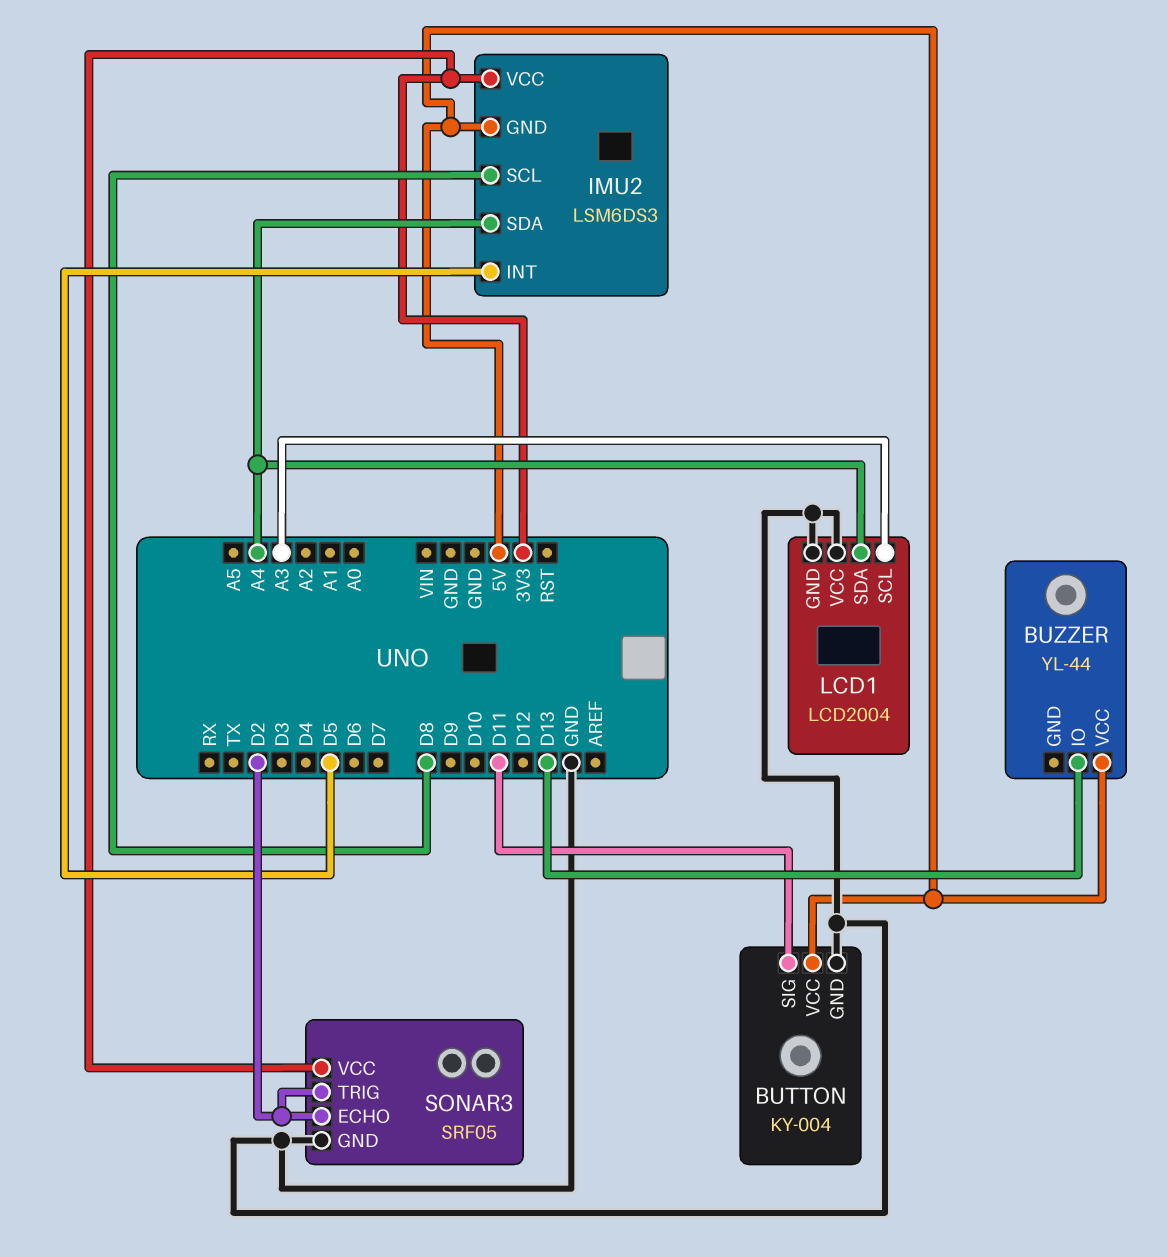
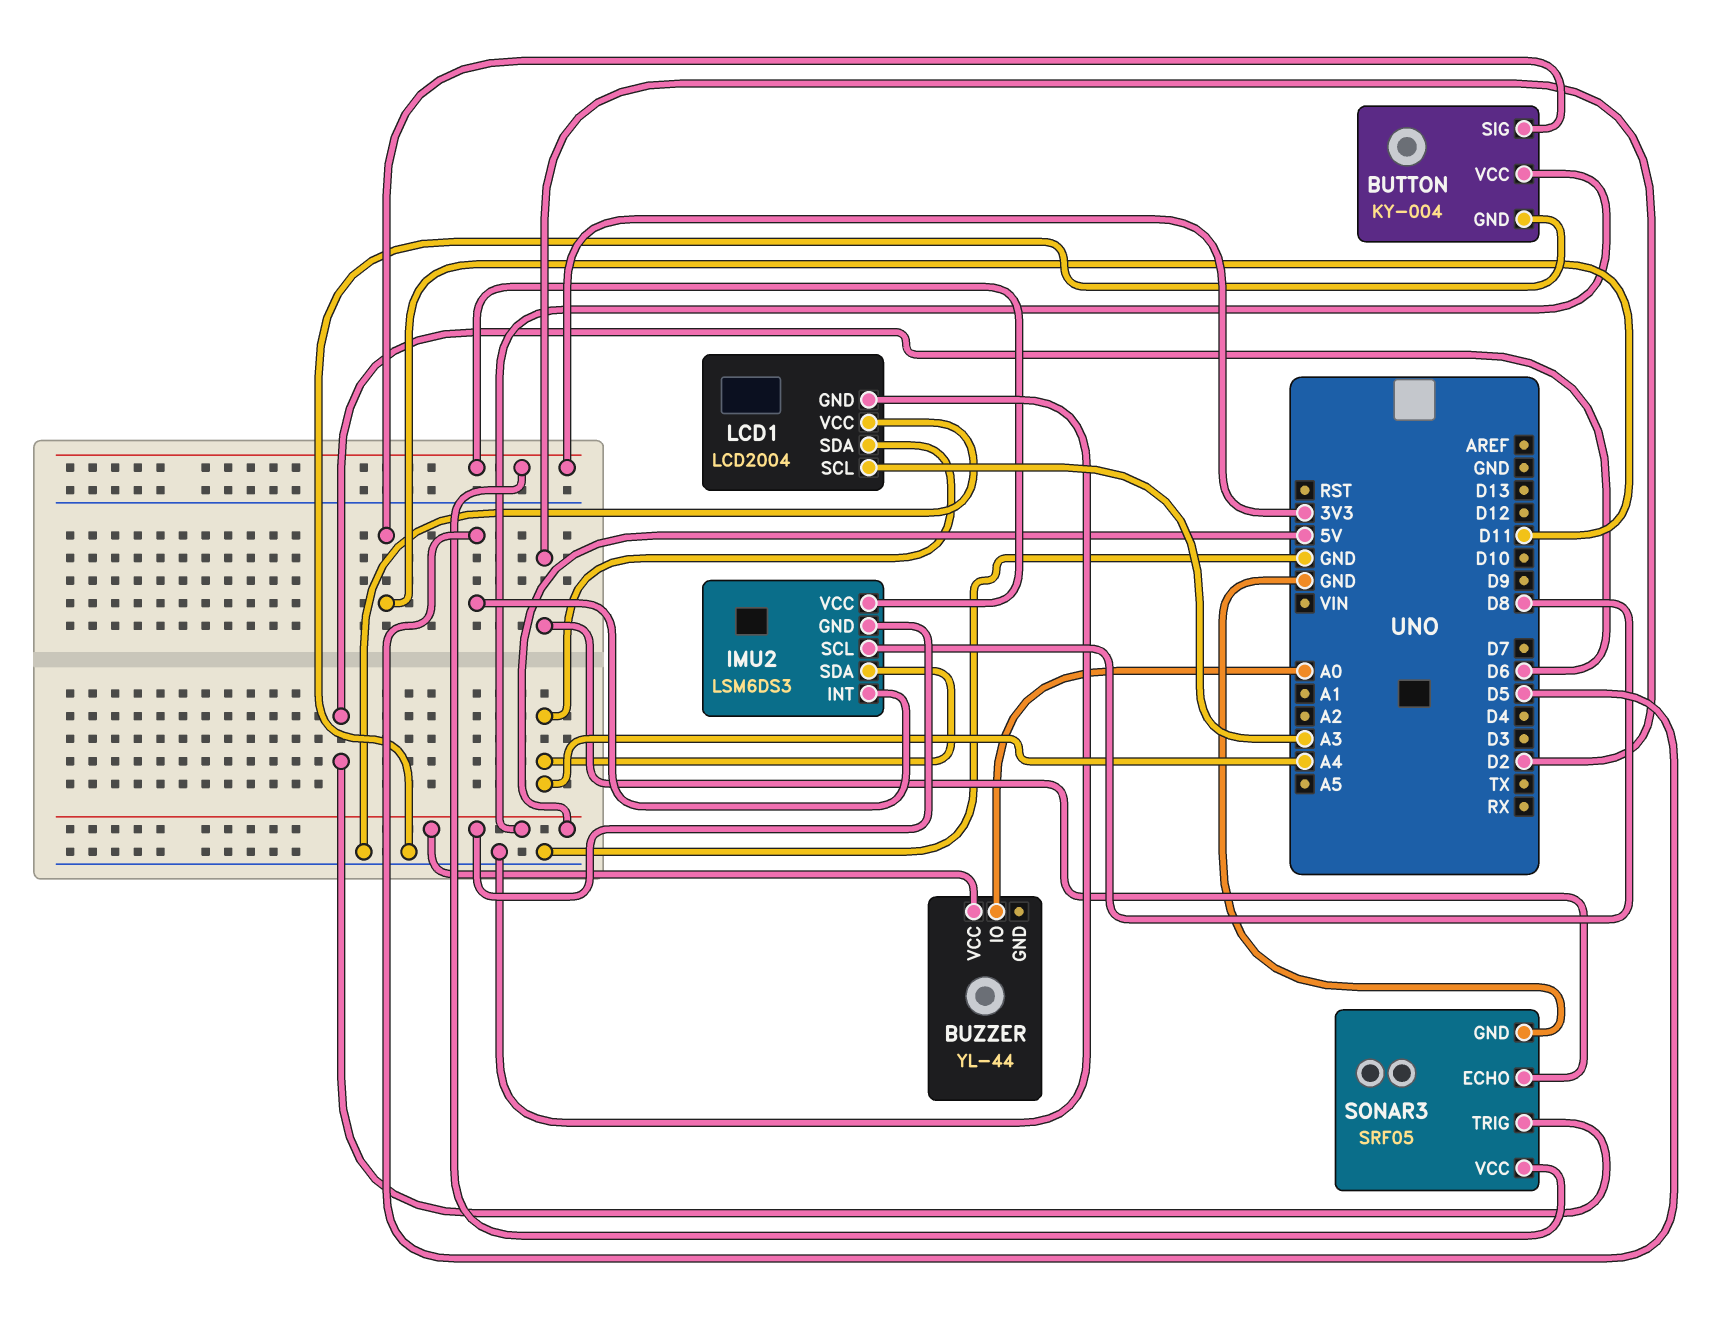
BUZZER pin IO: D13 -> A0
SONAR3 pin TRIG: D2 -> D6

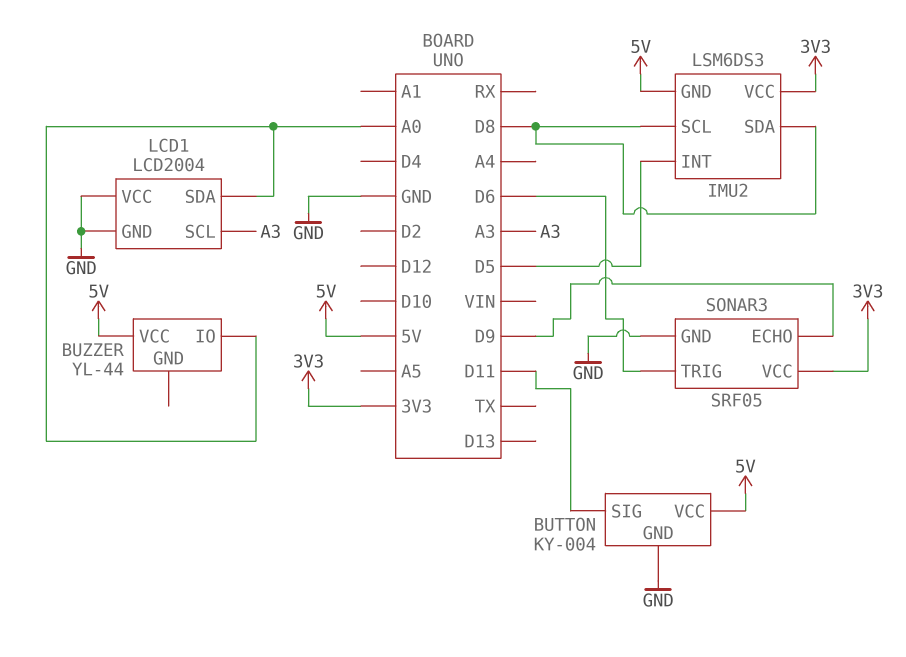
IMU2 pin SDA: A4 -> D8
LCD1 pin SDA: A4 -> A0
SONAR3 pin ECHO: D2 -> D9

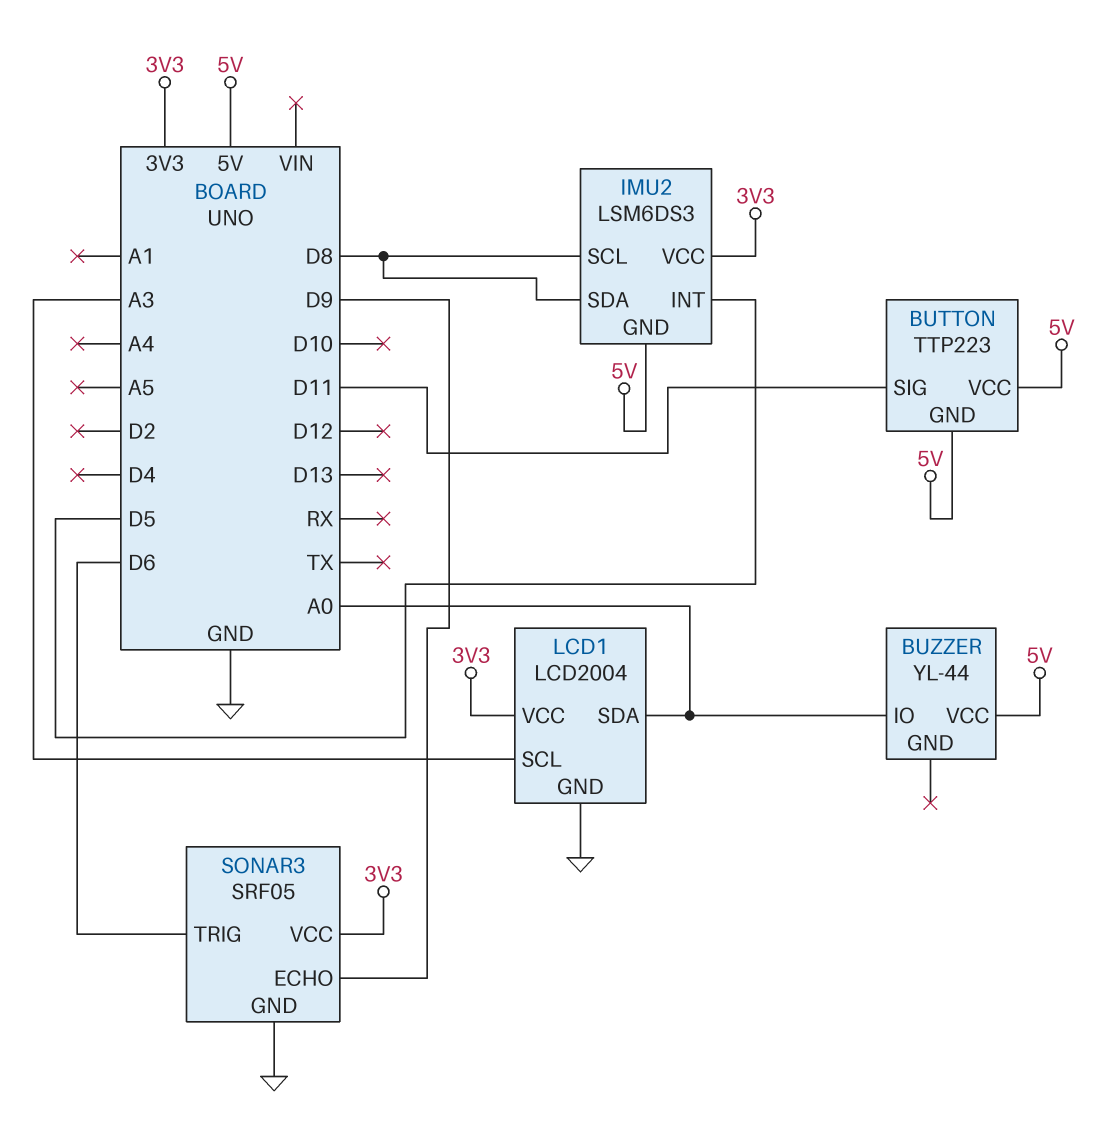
BUTTON: KY-004 -> TTP223
BUTTON pin GND: GND -> 5V
LCD1 pin VCC: GND -> 3V3

